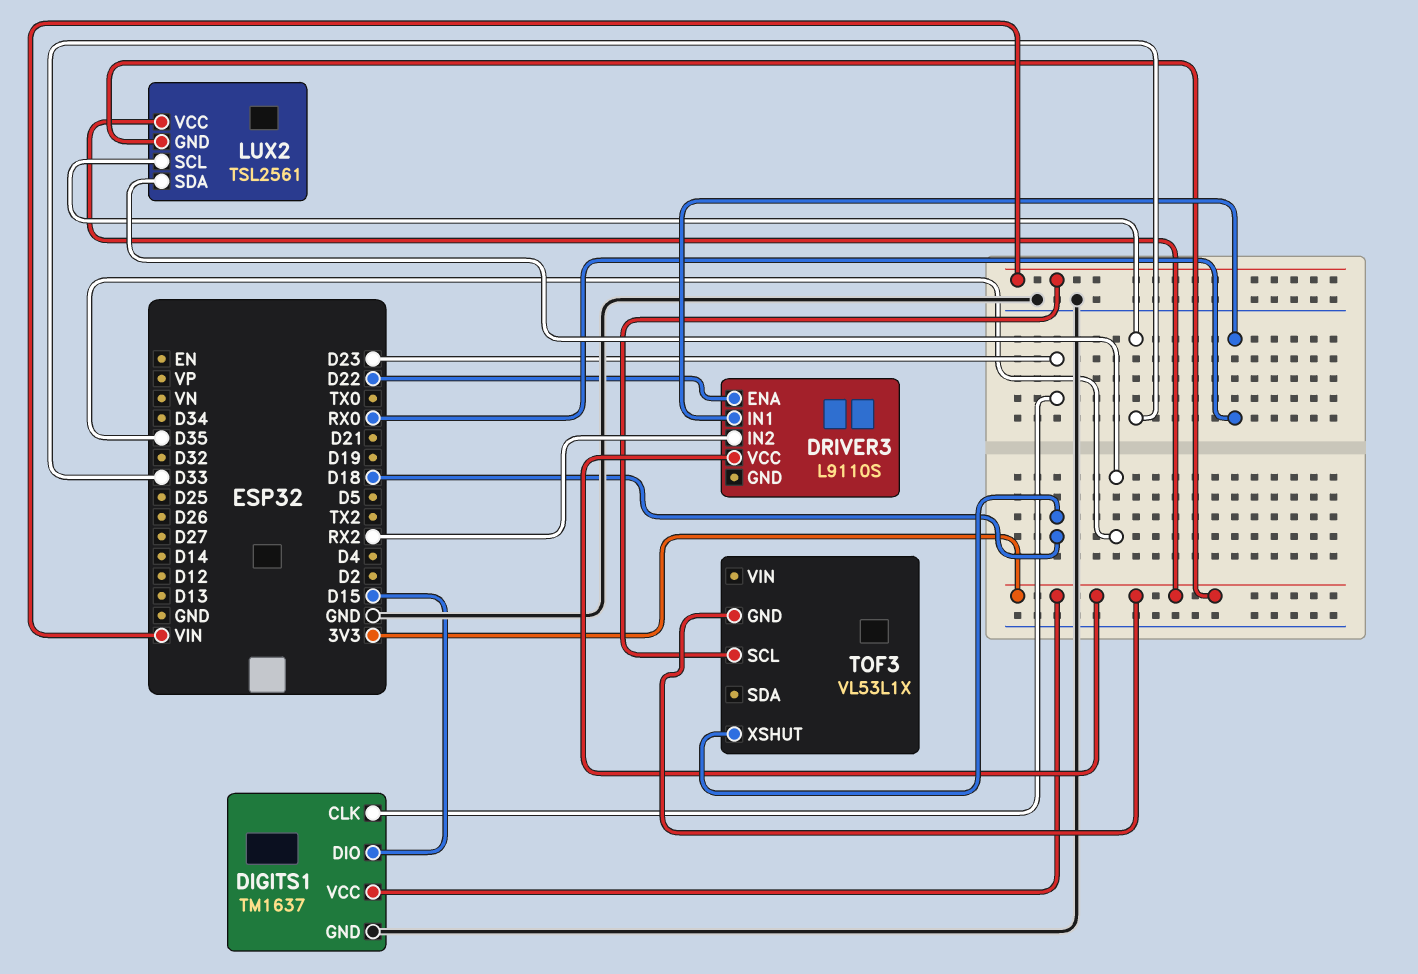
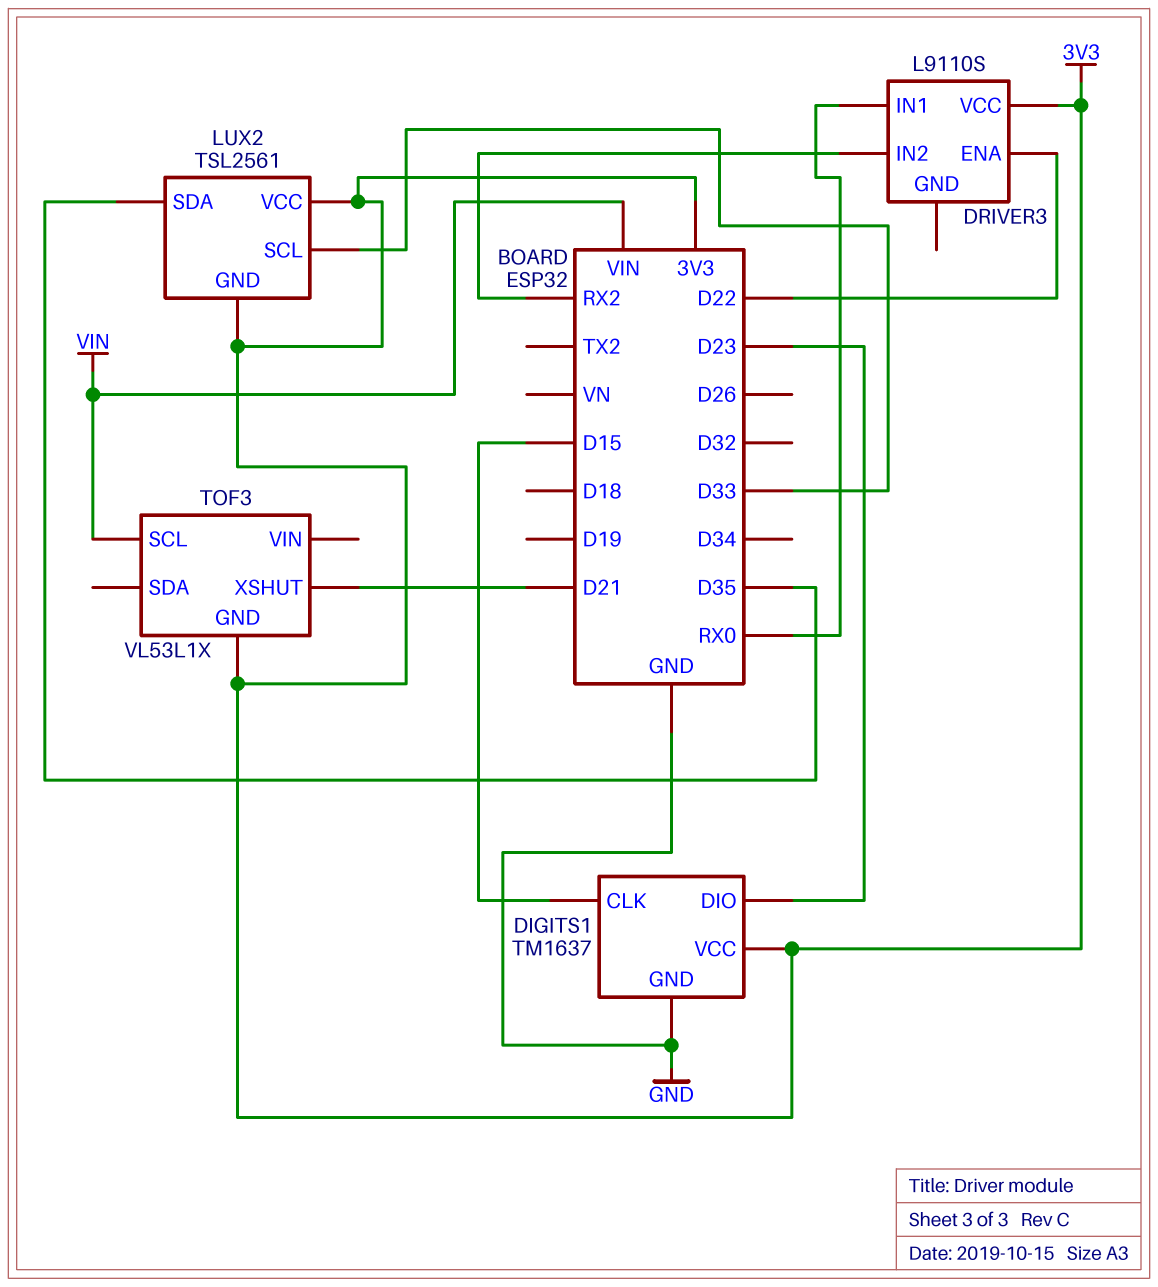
DIGITS1 pin CLK: D23 -> D15
DIGITS1 pin DIO: D15 -> D23
TOF3 pin XSHUT: D18 -> D21

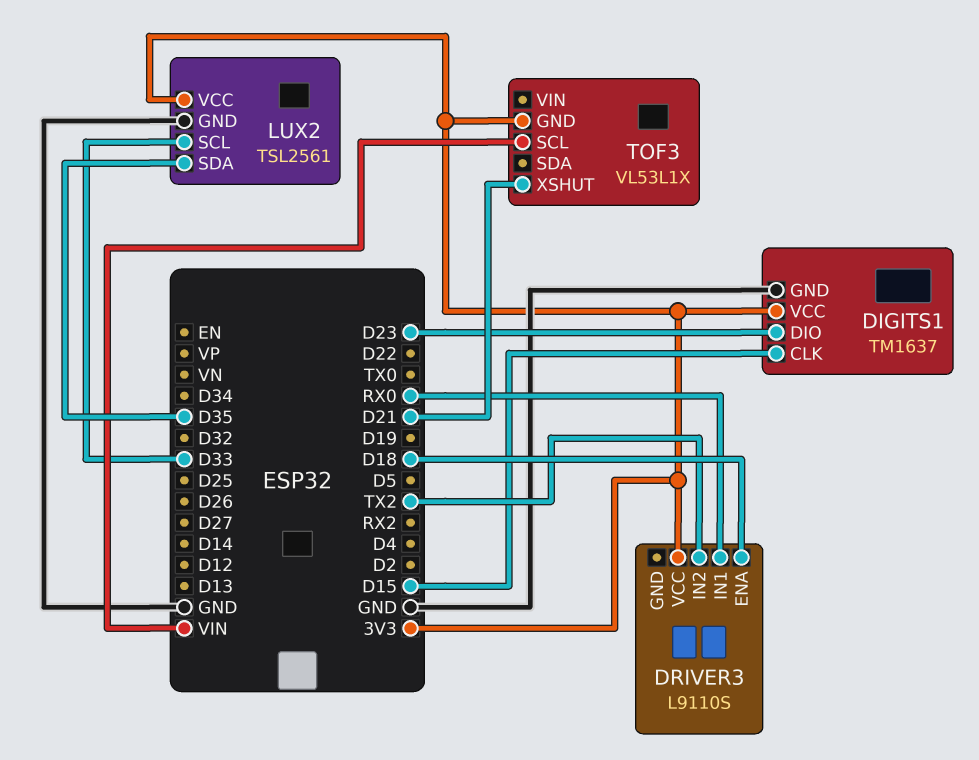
DRIVER3 pin ENA: D22 -> D18
DRIVER3 pin IN2: RX2 -> TX2
LUX2 pin GND: 3V3 -> GND

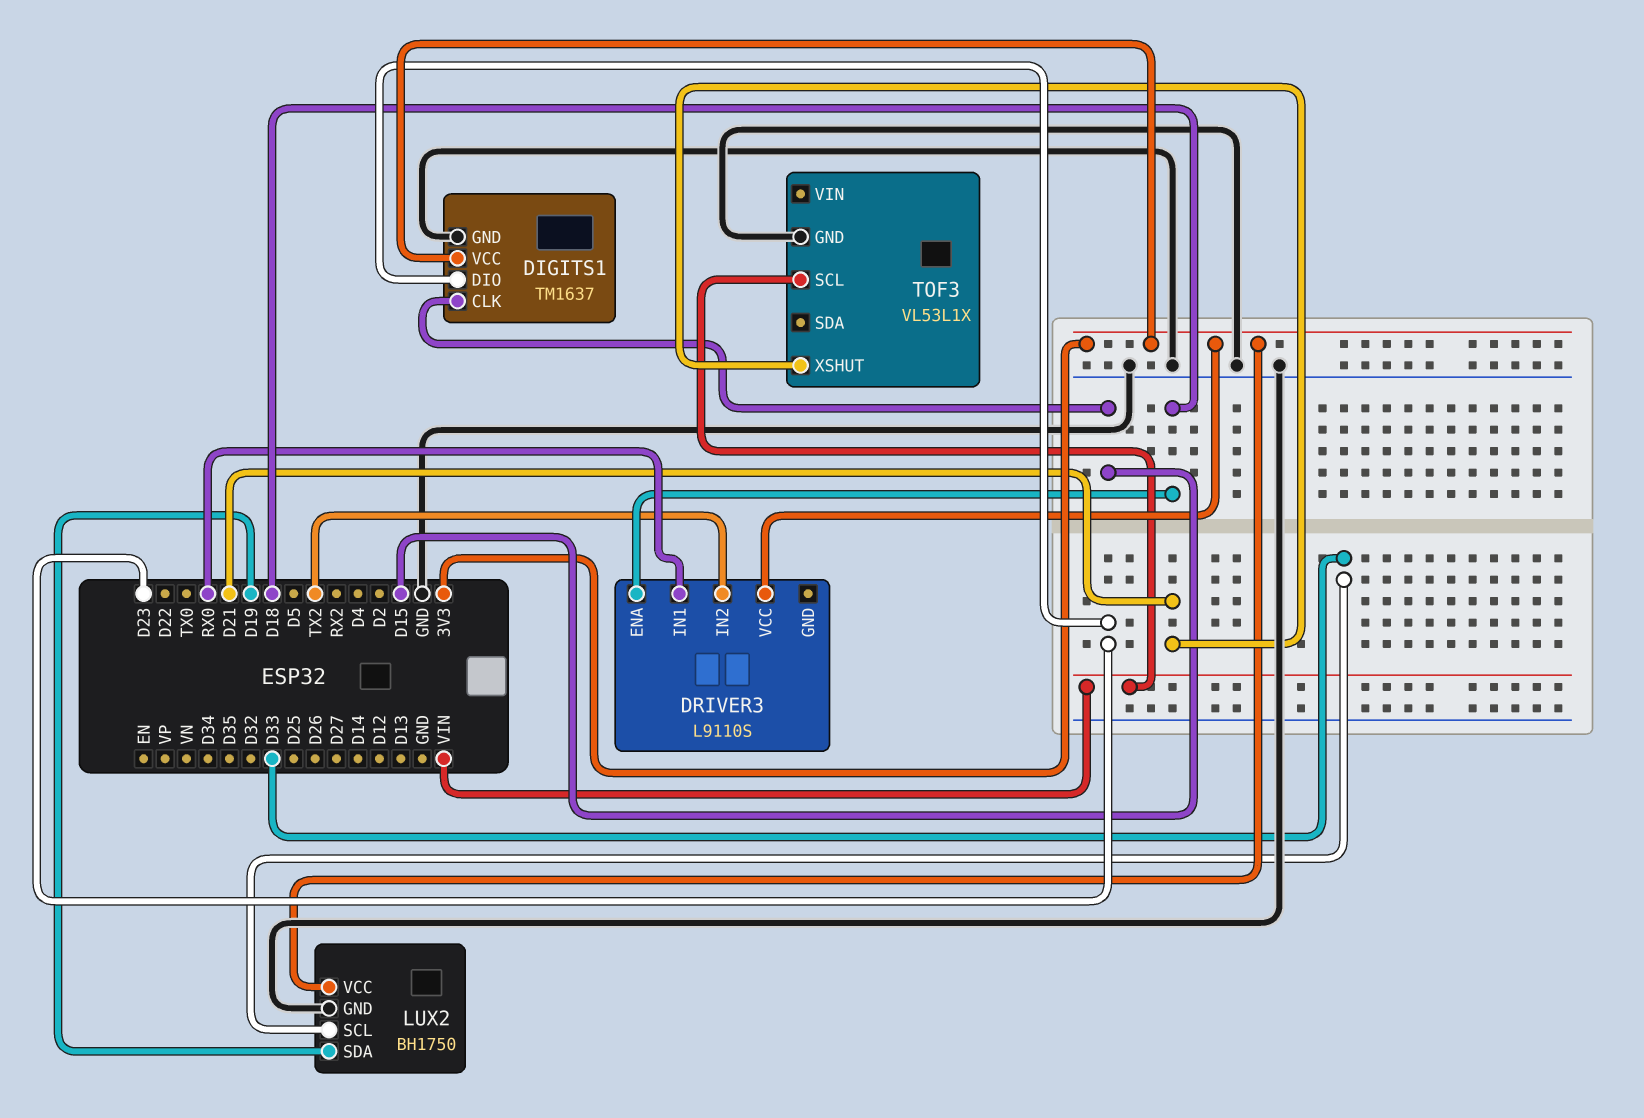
LUX2: TSL2561 -> BH1750
LUX2 pin SDA: D35 -> D19
TOF3 pin GND: 3V3 -> GND

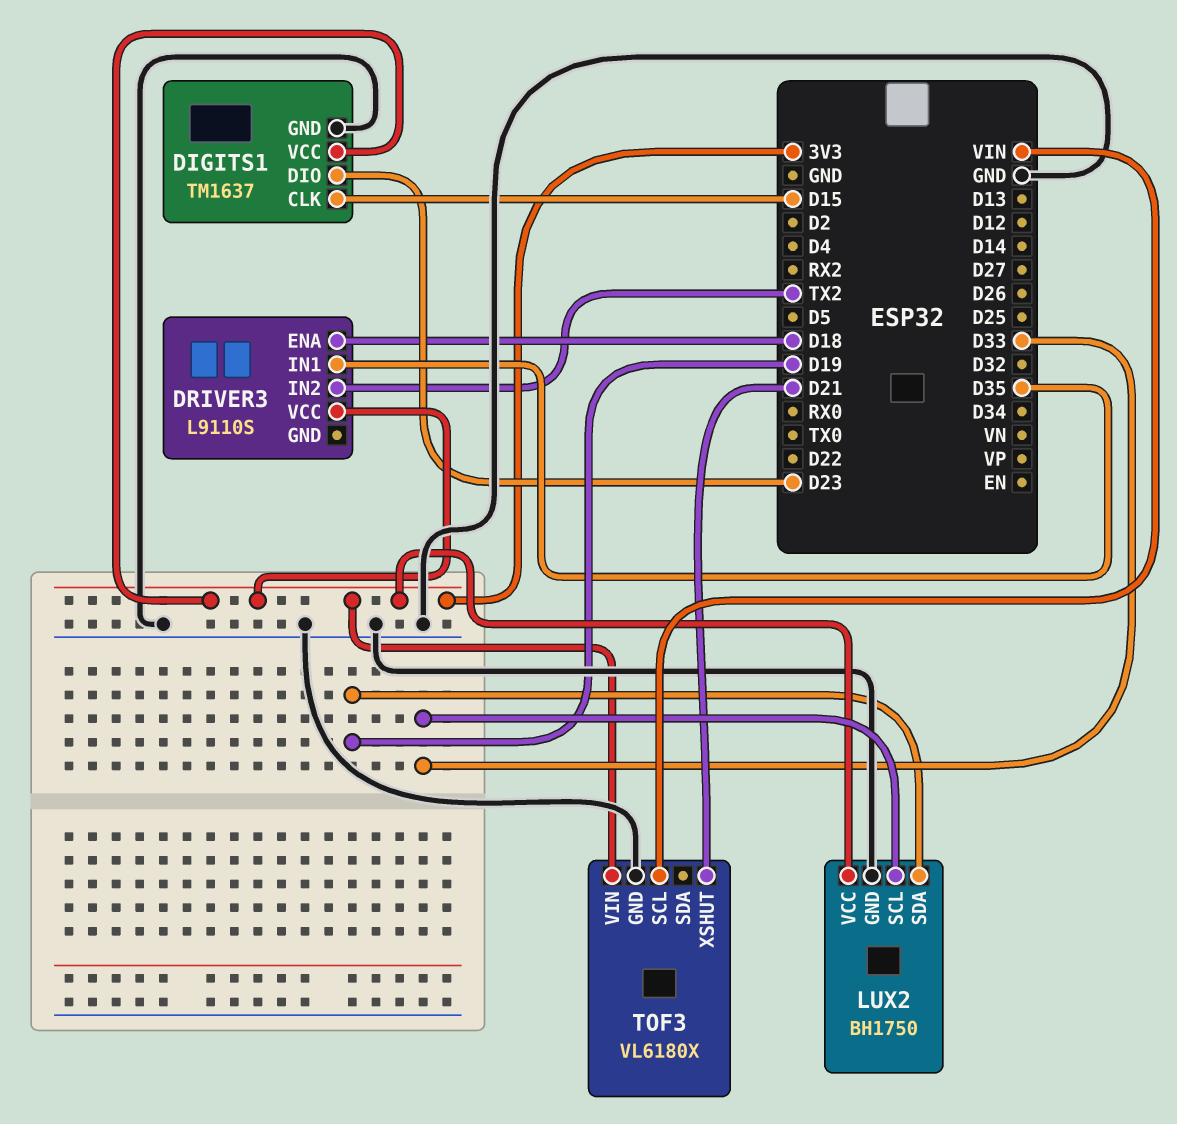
DRIVER3 pin IN1: RX0 -> D35
TOF3: VL53L1X -> VL6180X
TOF3 pin VIN: none -> 3V3

